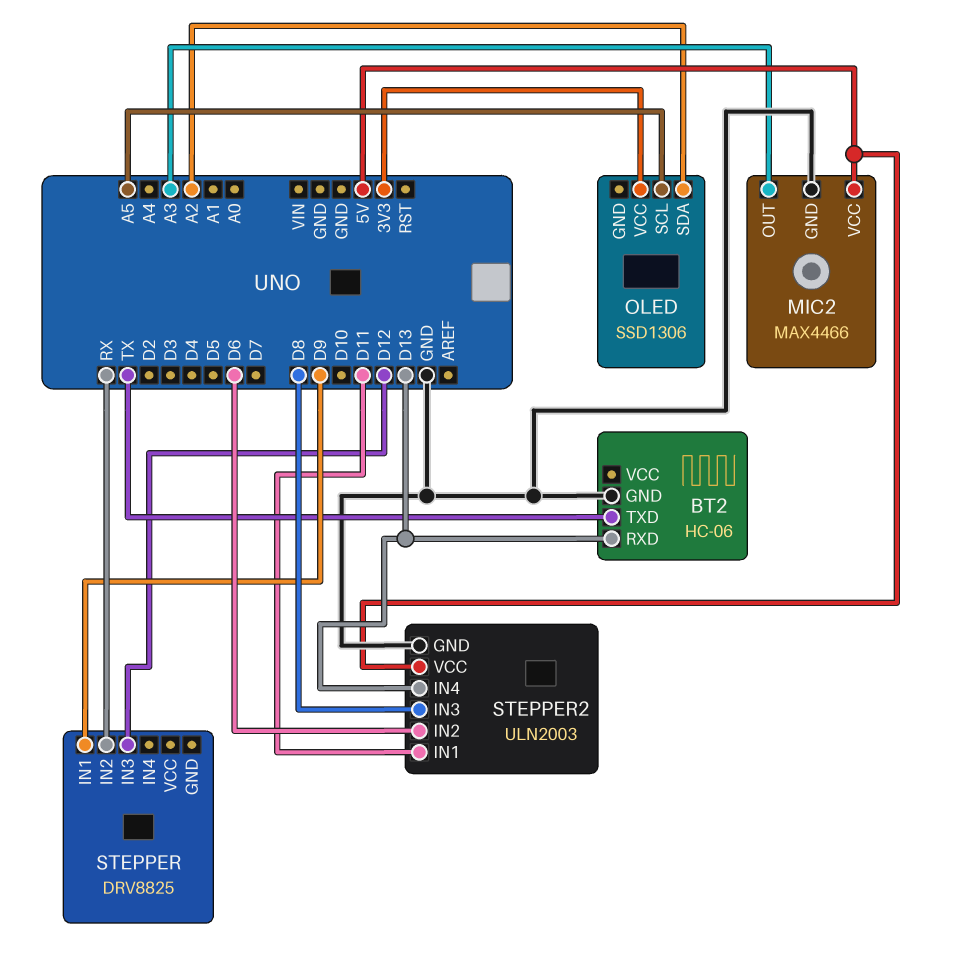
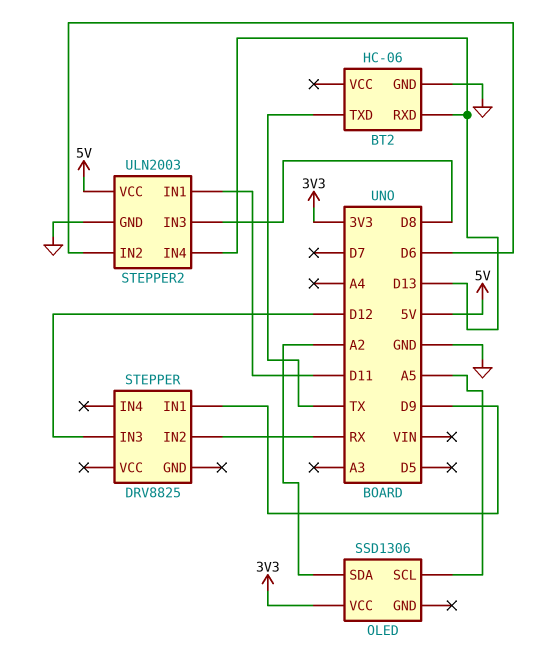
MIC2: MAX4466 -> none
MIC2 pin GND: GND -> none
MIC2 pin OUT: A3 -> none
MIC2 pin VCC: 5V -> none

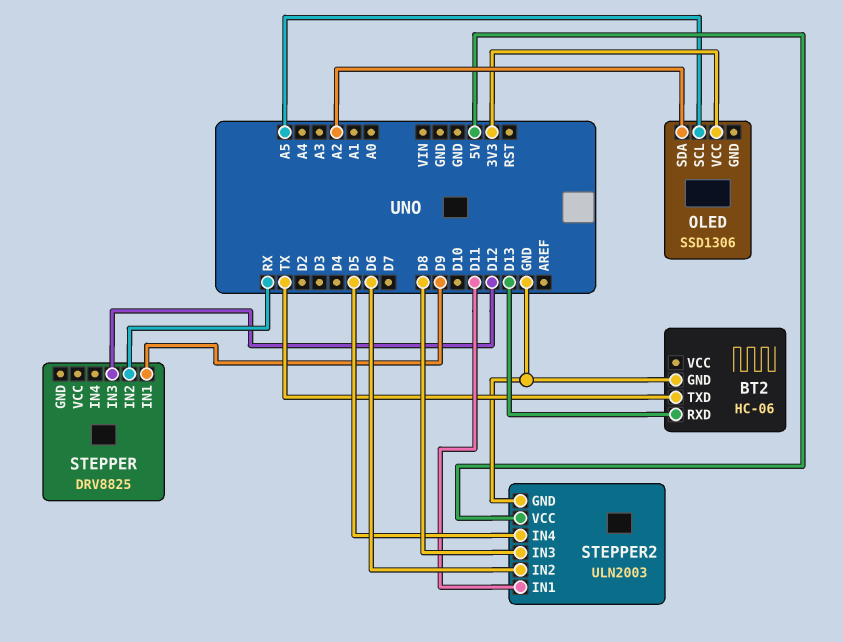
STEPPER2 pin IN4: D13 -> D5

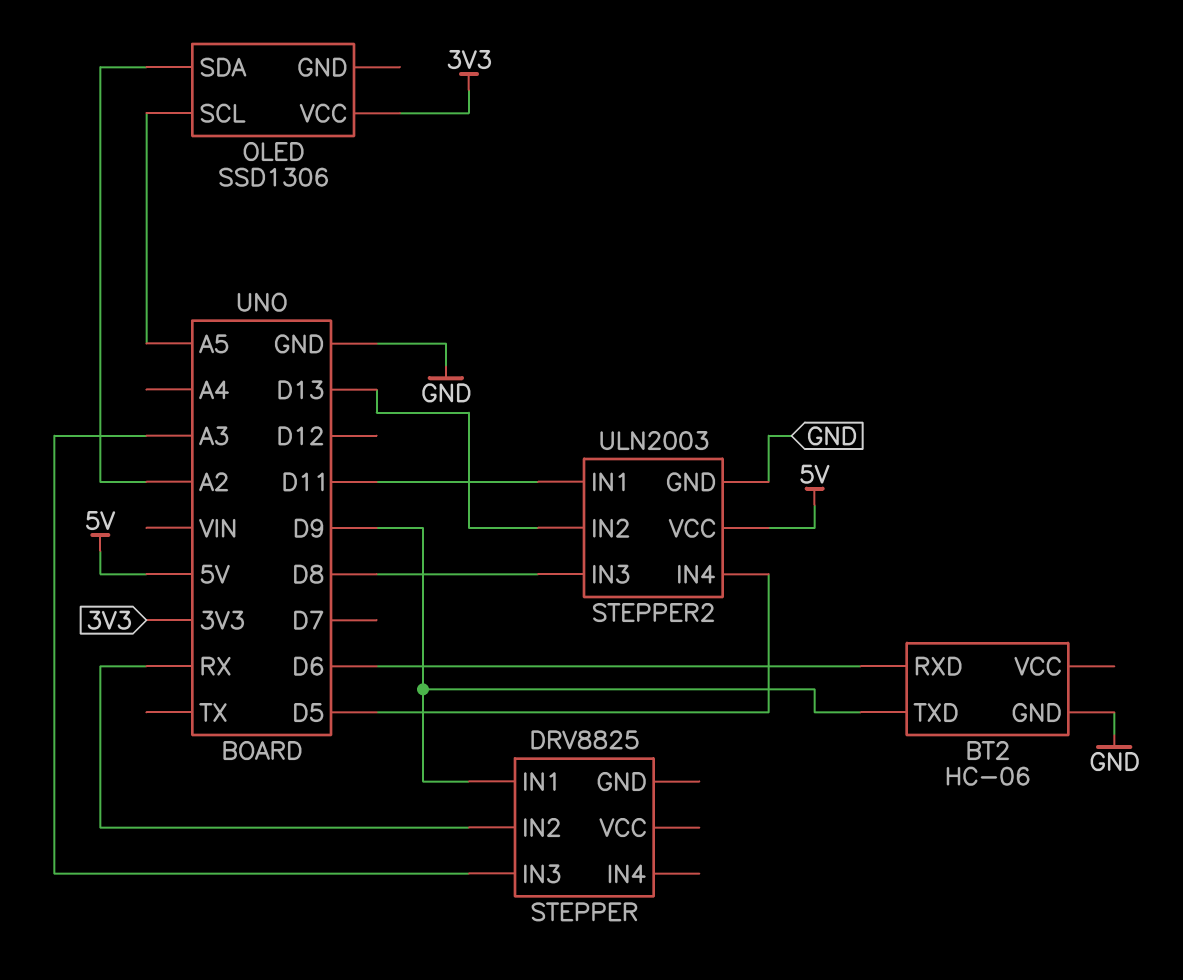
BT2 pin RXD: D13 -> D6
BT2 pin TXD: TX -> D9
STEPPER pin IN3: D12 -> A3
STEPPER2 pin IN2: D6 -> D13

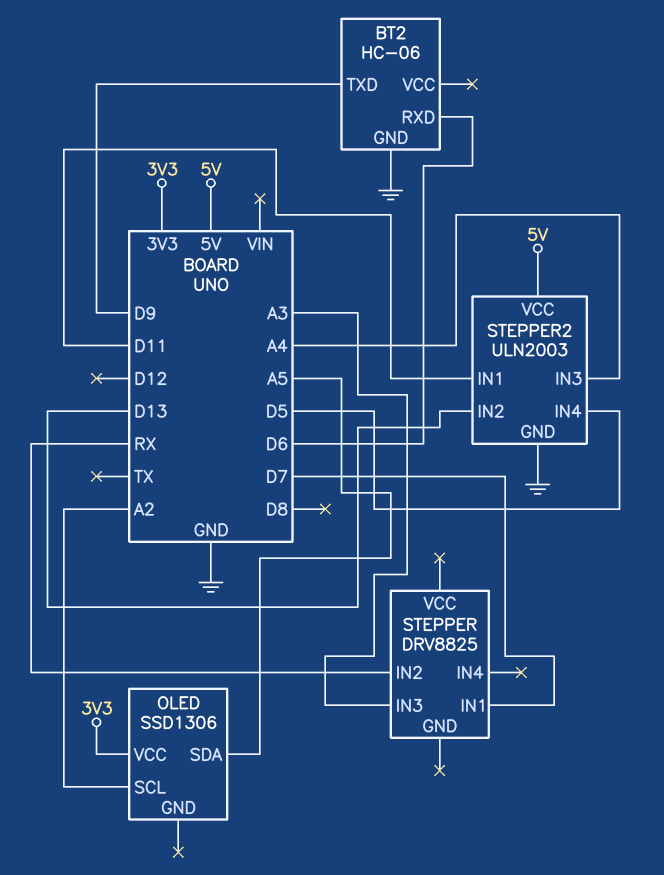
OLED pin SCL: A5 -> A2
OLED pin SDA: A2 -> A5
STEPPER pin IN1: D9 -> D7
STEPPER2 pin IN3: D8 -> A4

